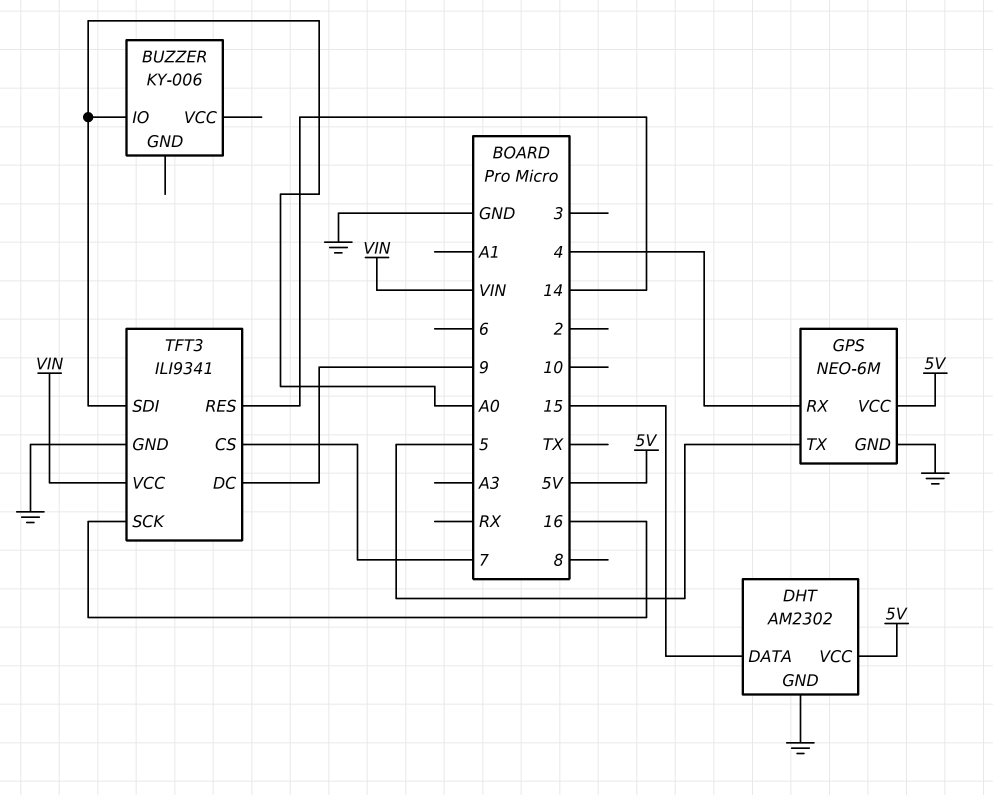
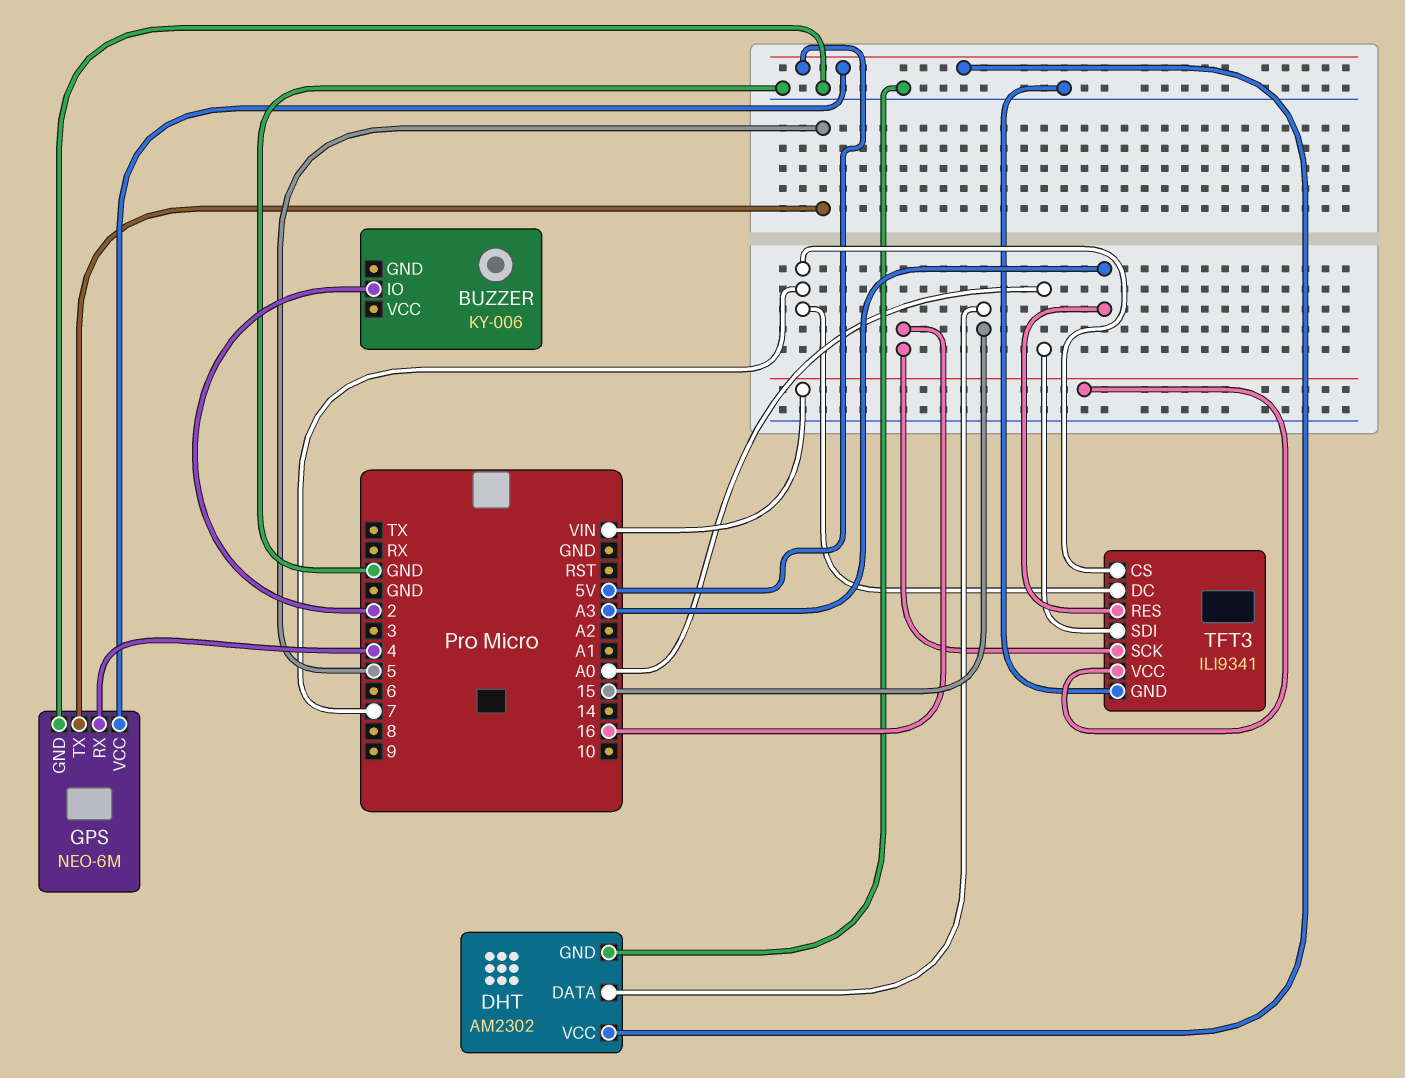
BUZZER pin IO: A0 -> 2
TFT3 pin DC: 9 -> 7
TFT3 pin RES: 14 -> A3

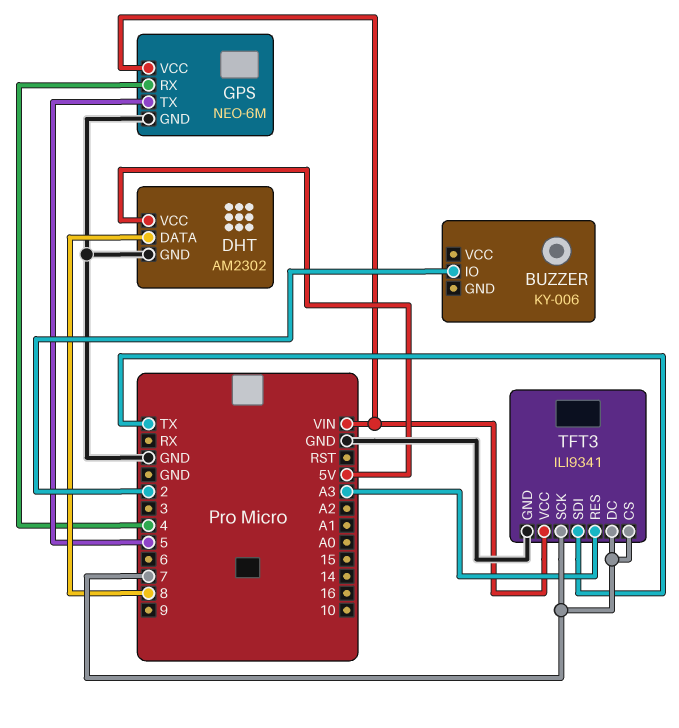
DHT pin DATA: 15 -> 8
GPS pin VCC: 5V -> VIN
TFT3 pin SCK: 16 -> 7
TFT3 pin SDI: A0 -> TX

